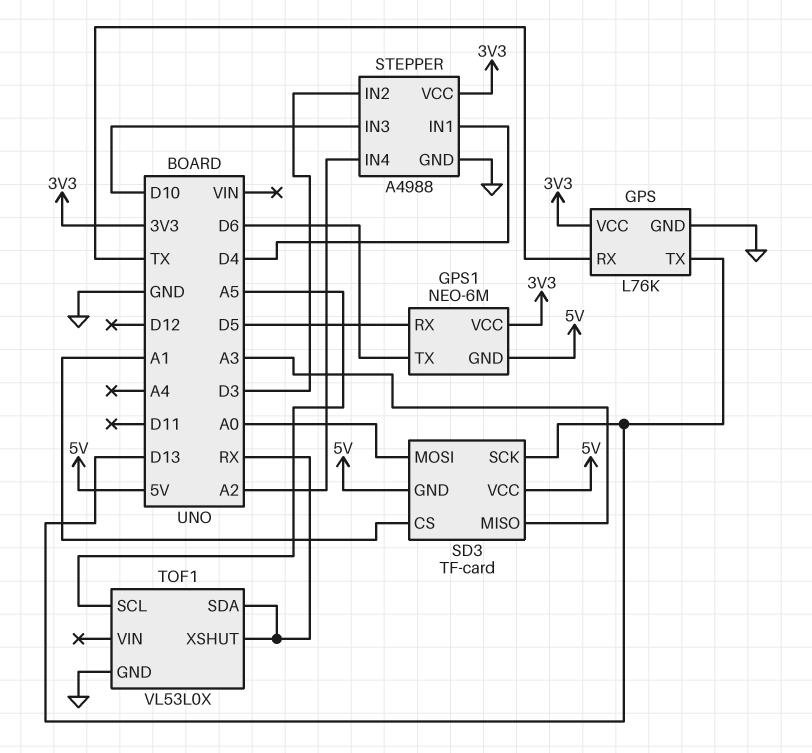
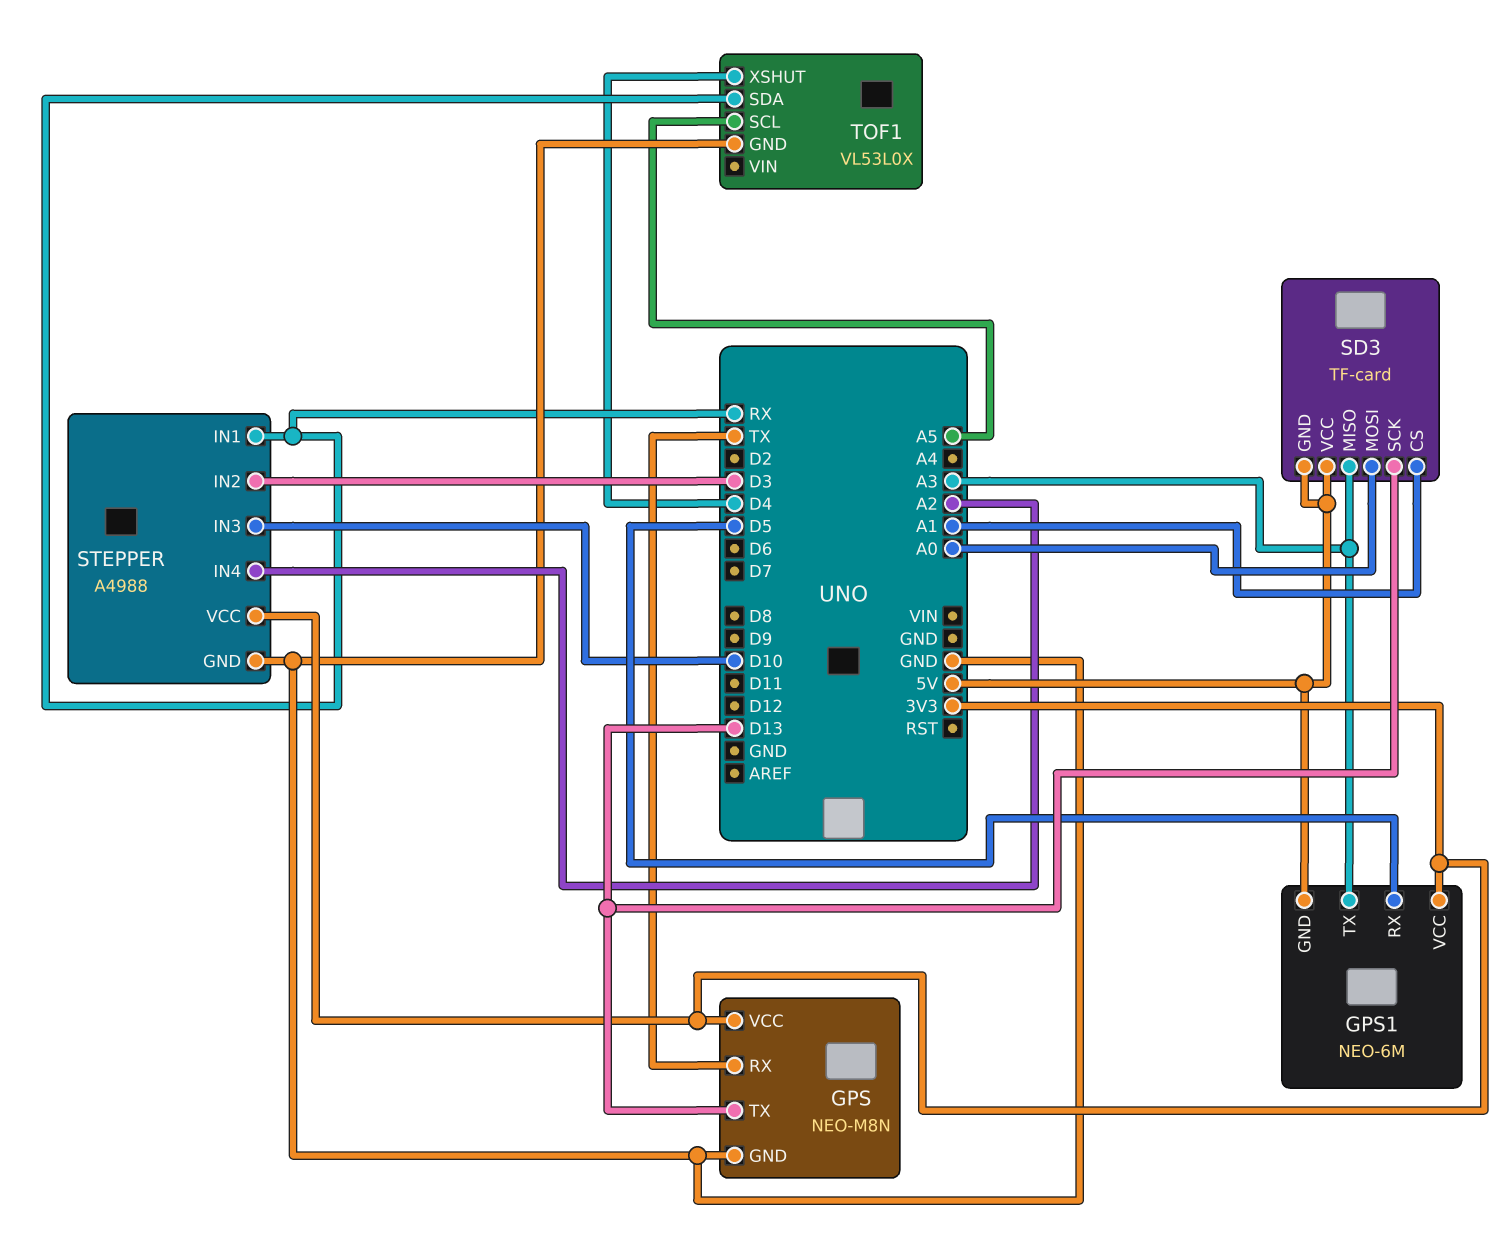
GPS: L76K -> NEO-M8N
GPS1 pin TX: D6 -> A3
STEPPER pin IN1: D4 -> RX
TOF1 pin XSHUT: RX -> D4

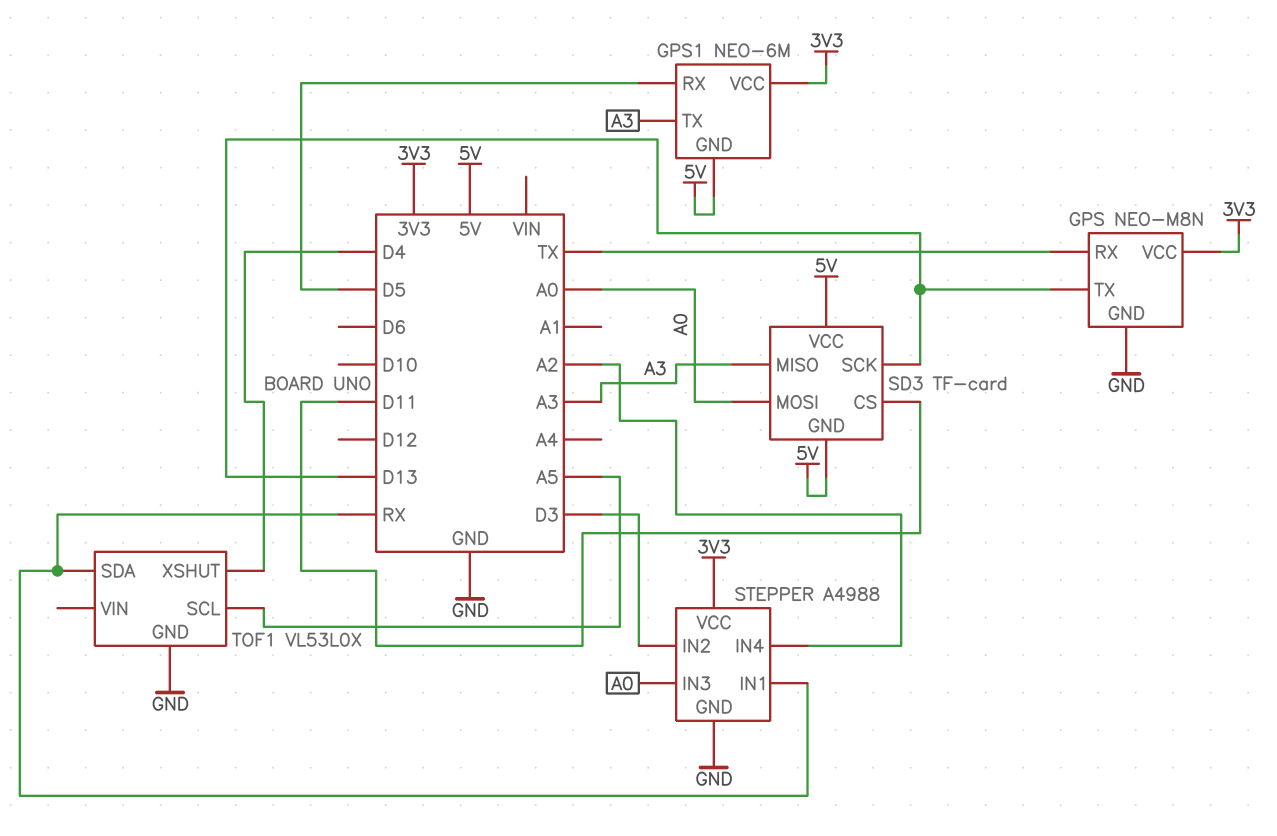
SD3 pin CS: A1 -> D11
STEPPER pin IN3: D10 -> A0

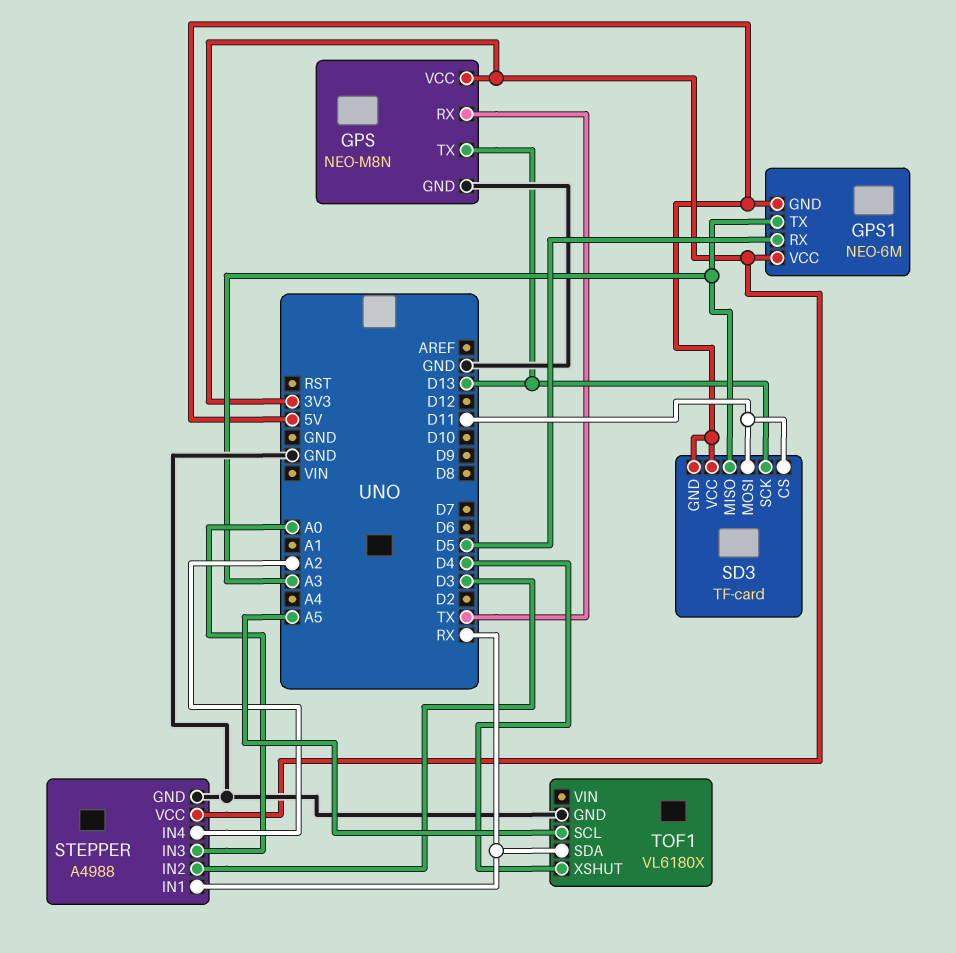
SD3 pin MOSI: A0 -> D11
TOF1: VL53L0X -> VL6180X

